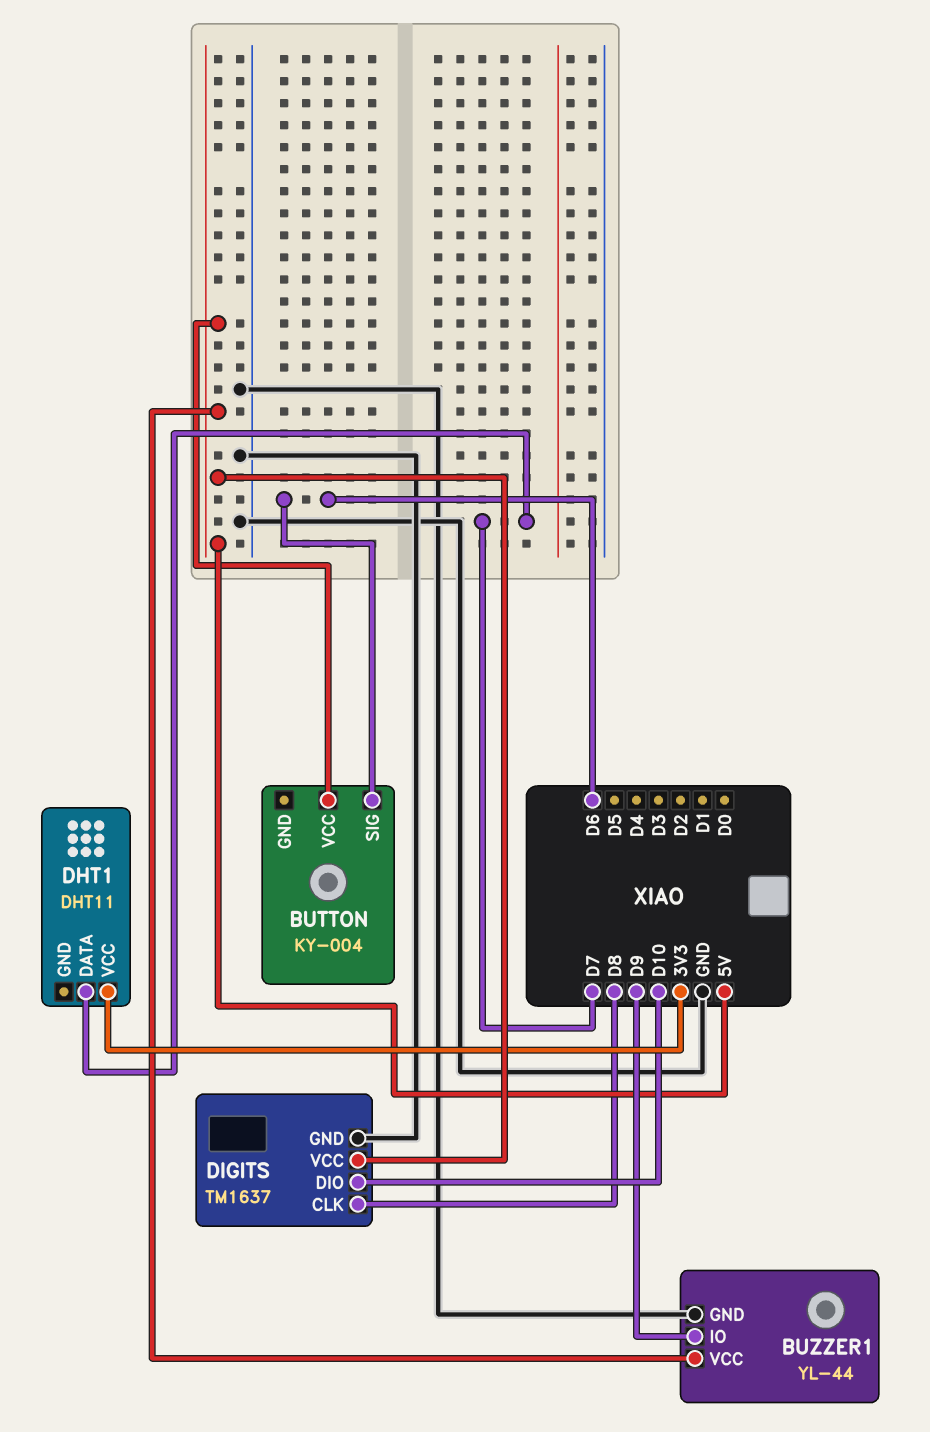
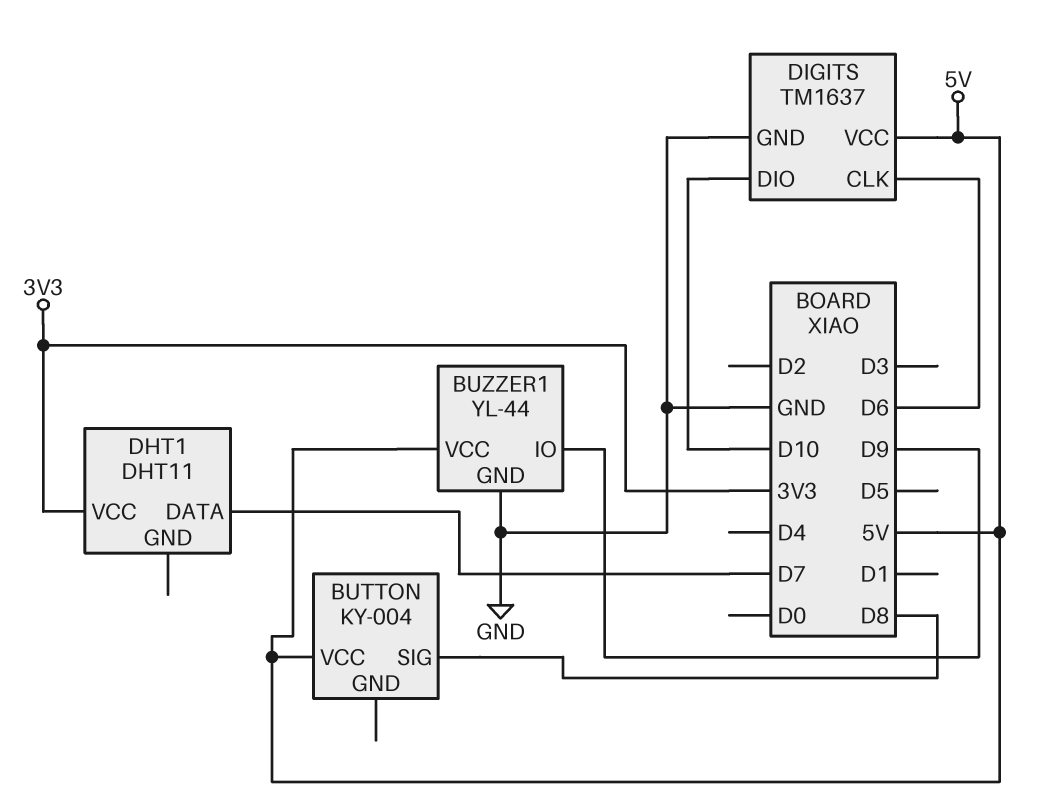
BUTTON pin SIG: D6 -> D8
DIGITS pin CLK: D8 -> D6

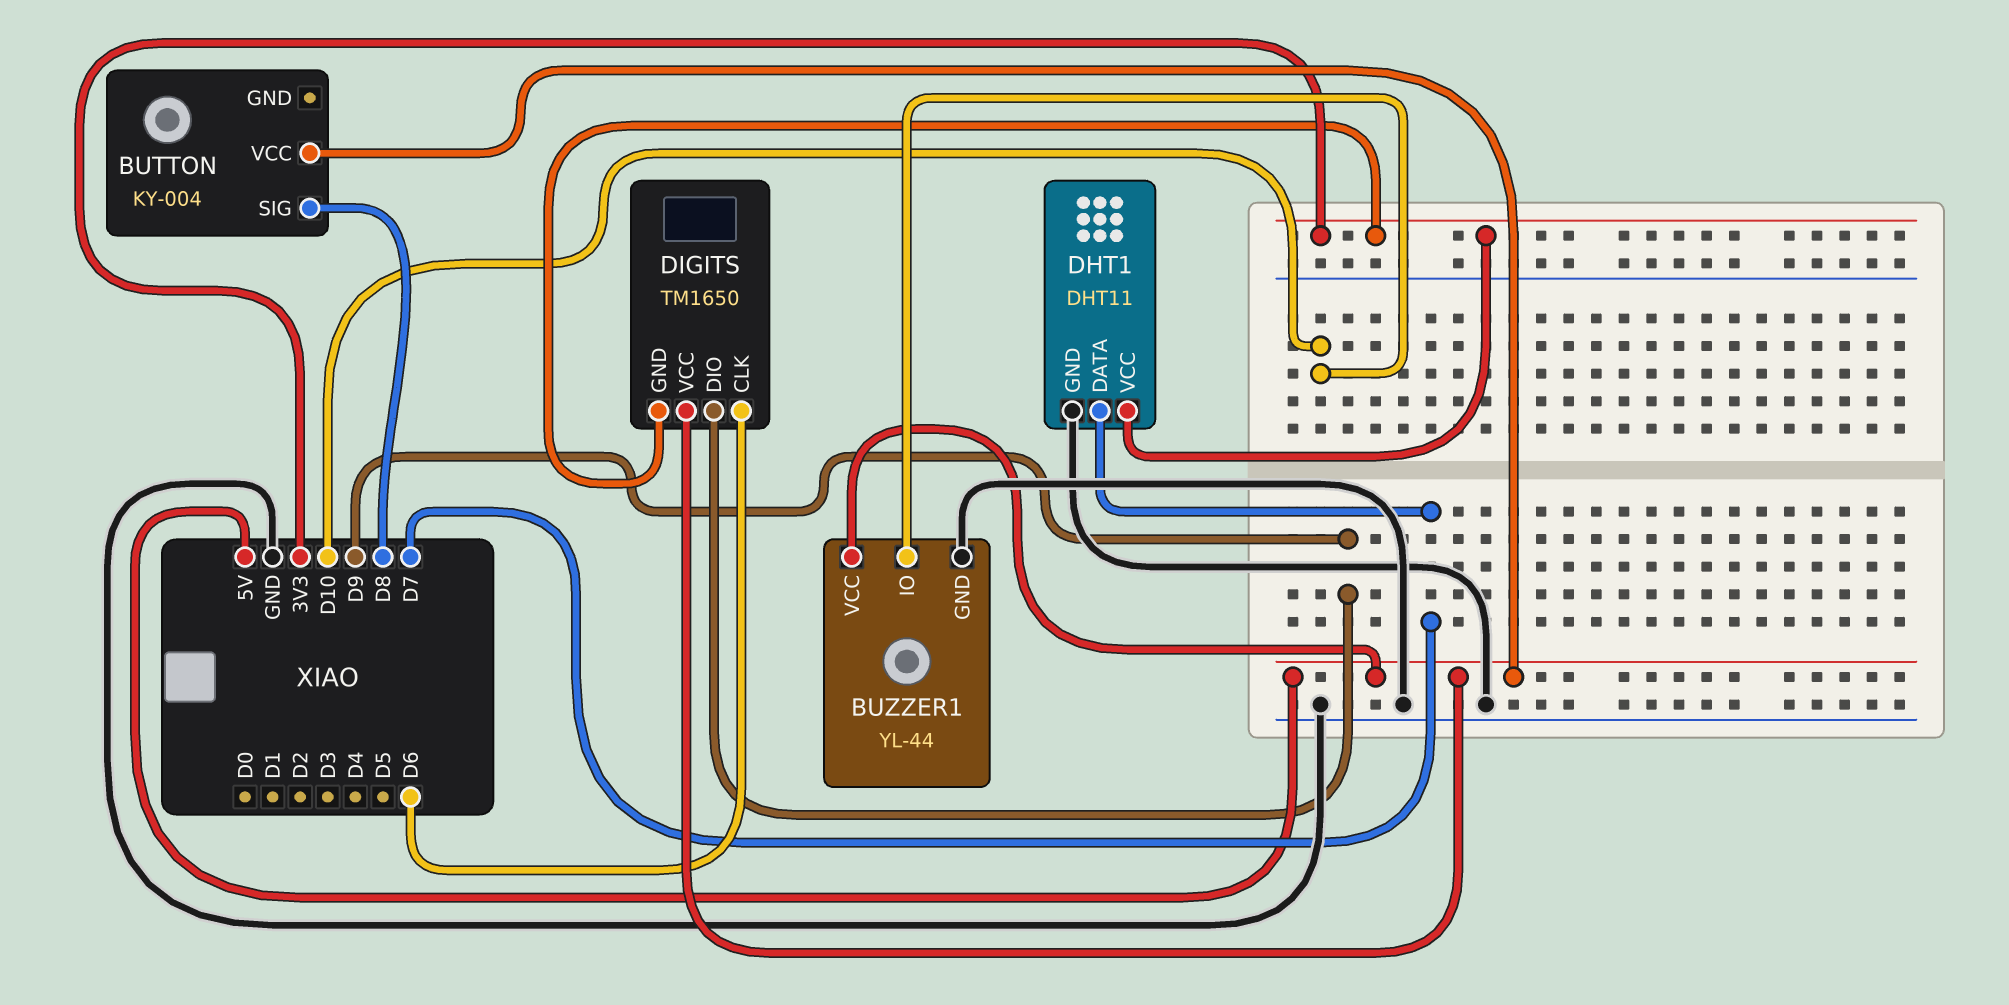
BUZZER1 pin IO: D9 -> D10
DHT1 pin GND: none -> GND
DIGITS: TM1637 -> TM1650
DIGITS pin DIO: D10 -> D9
DIGITS pin GND: GND -> 3V3

